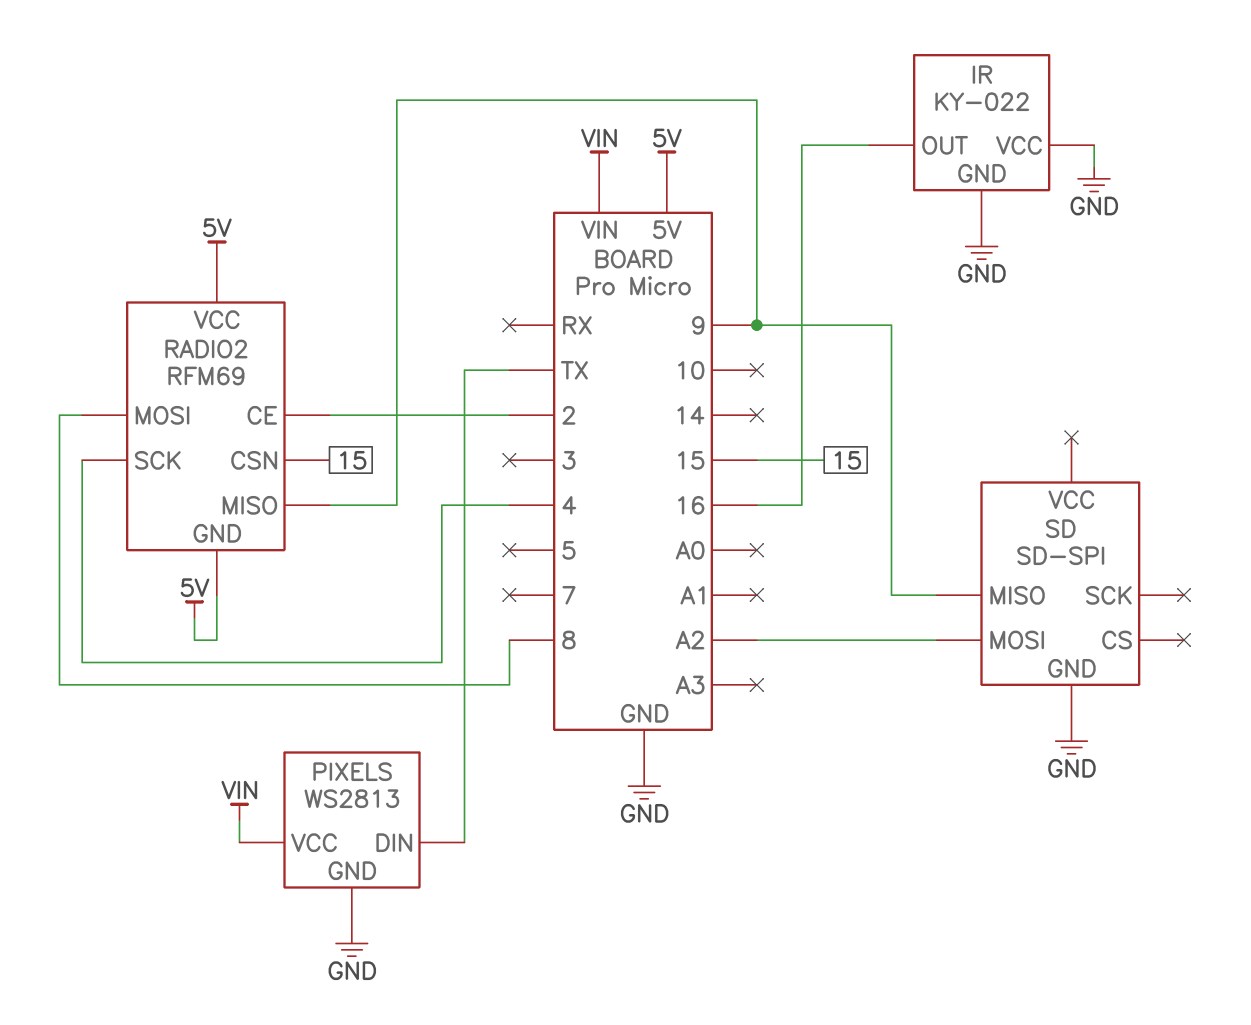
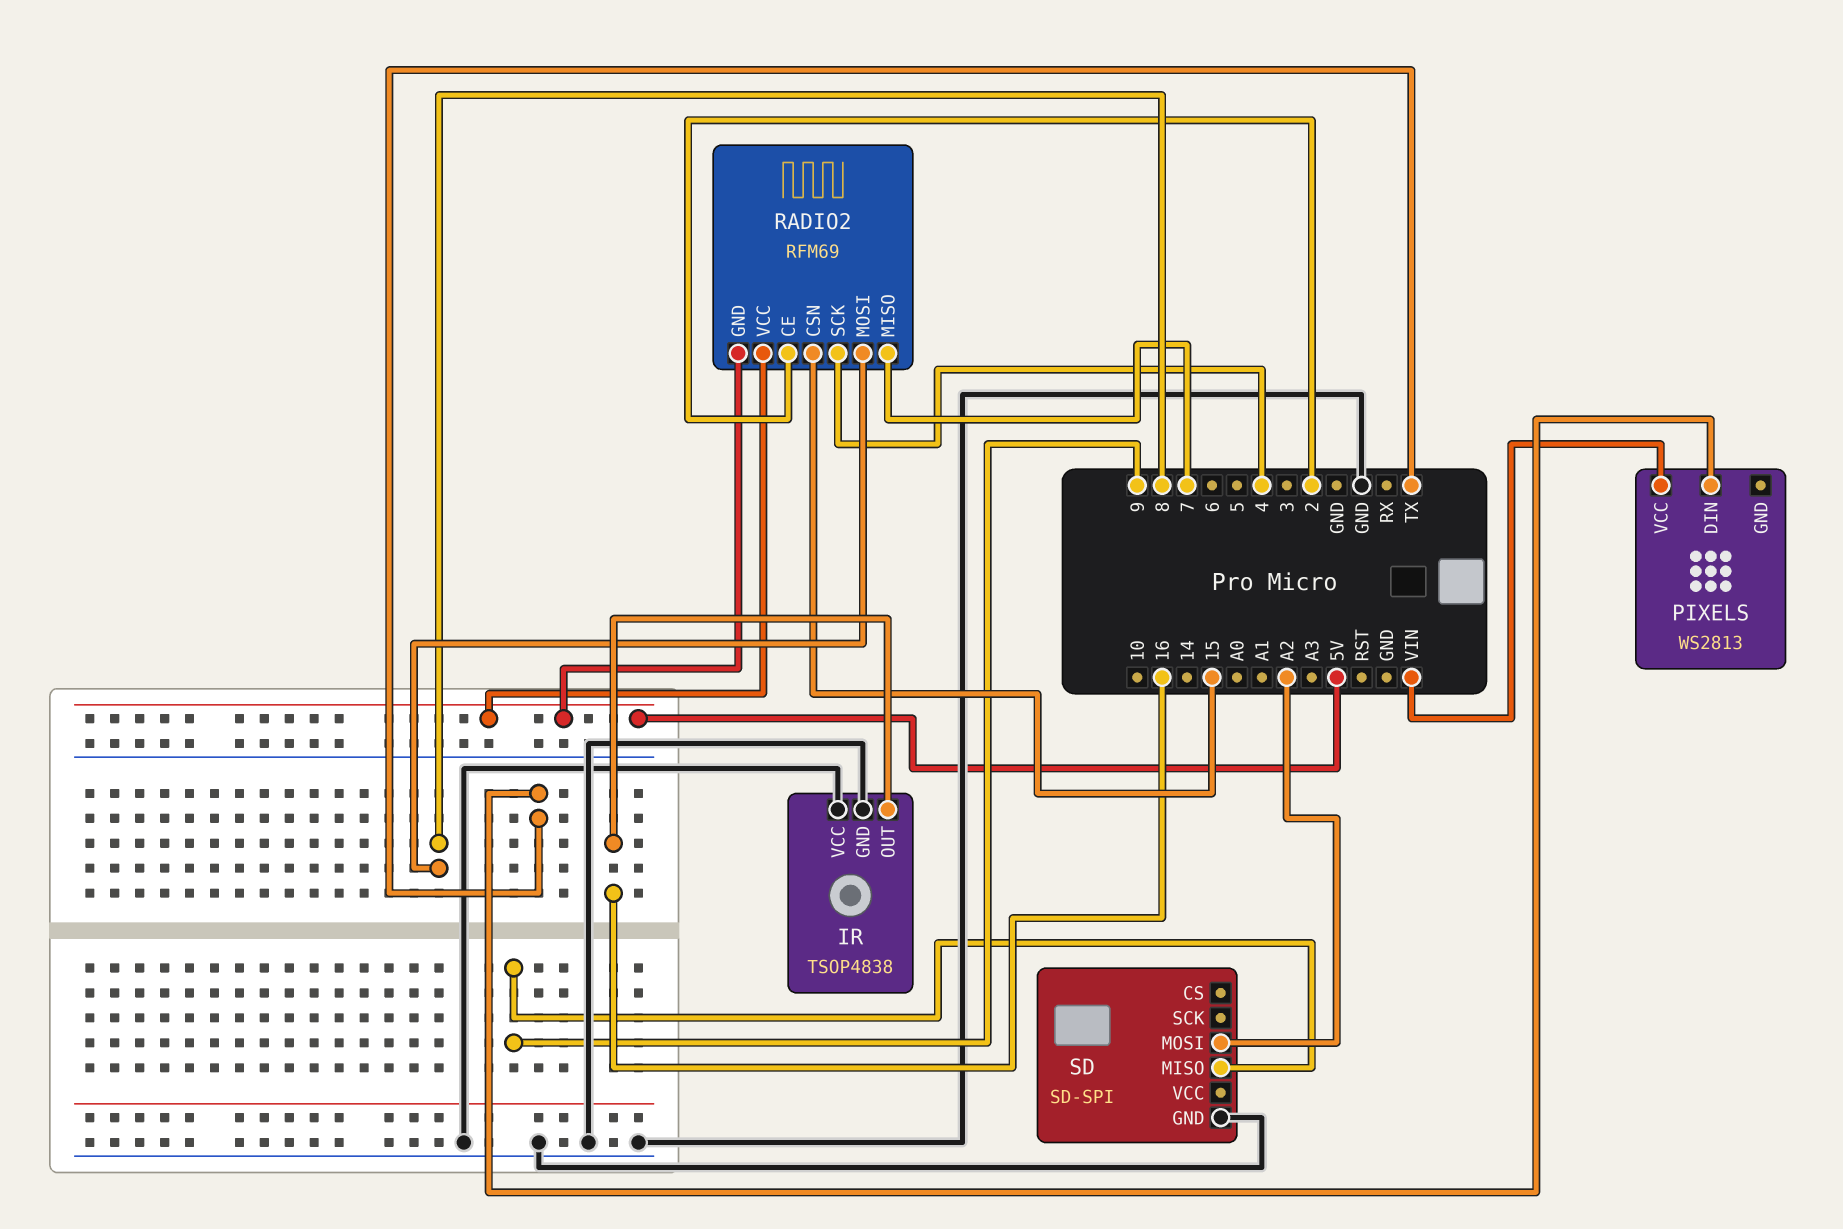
IR: KY-022 -> TSOP4838
PIXELS pin GND: GND -> none
RADIO2 pin MISO: 9 -> 7

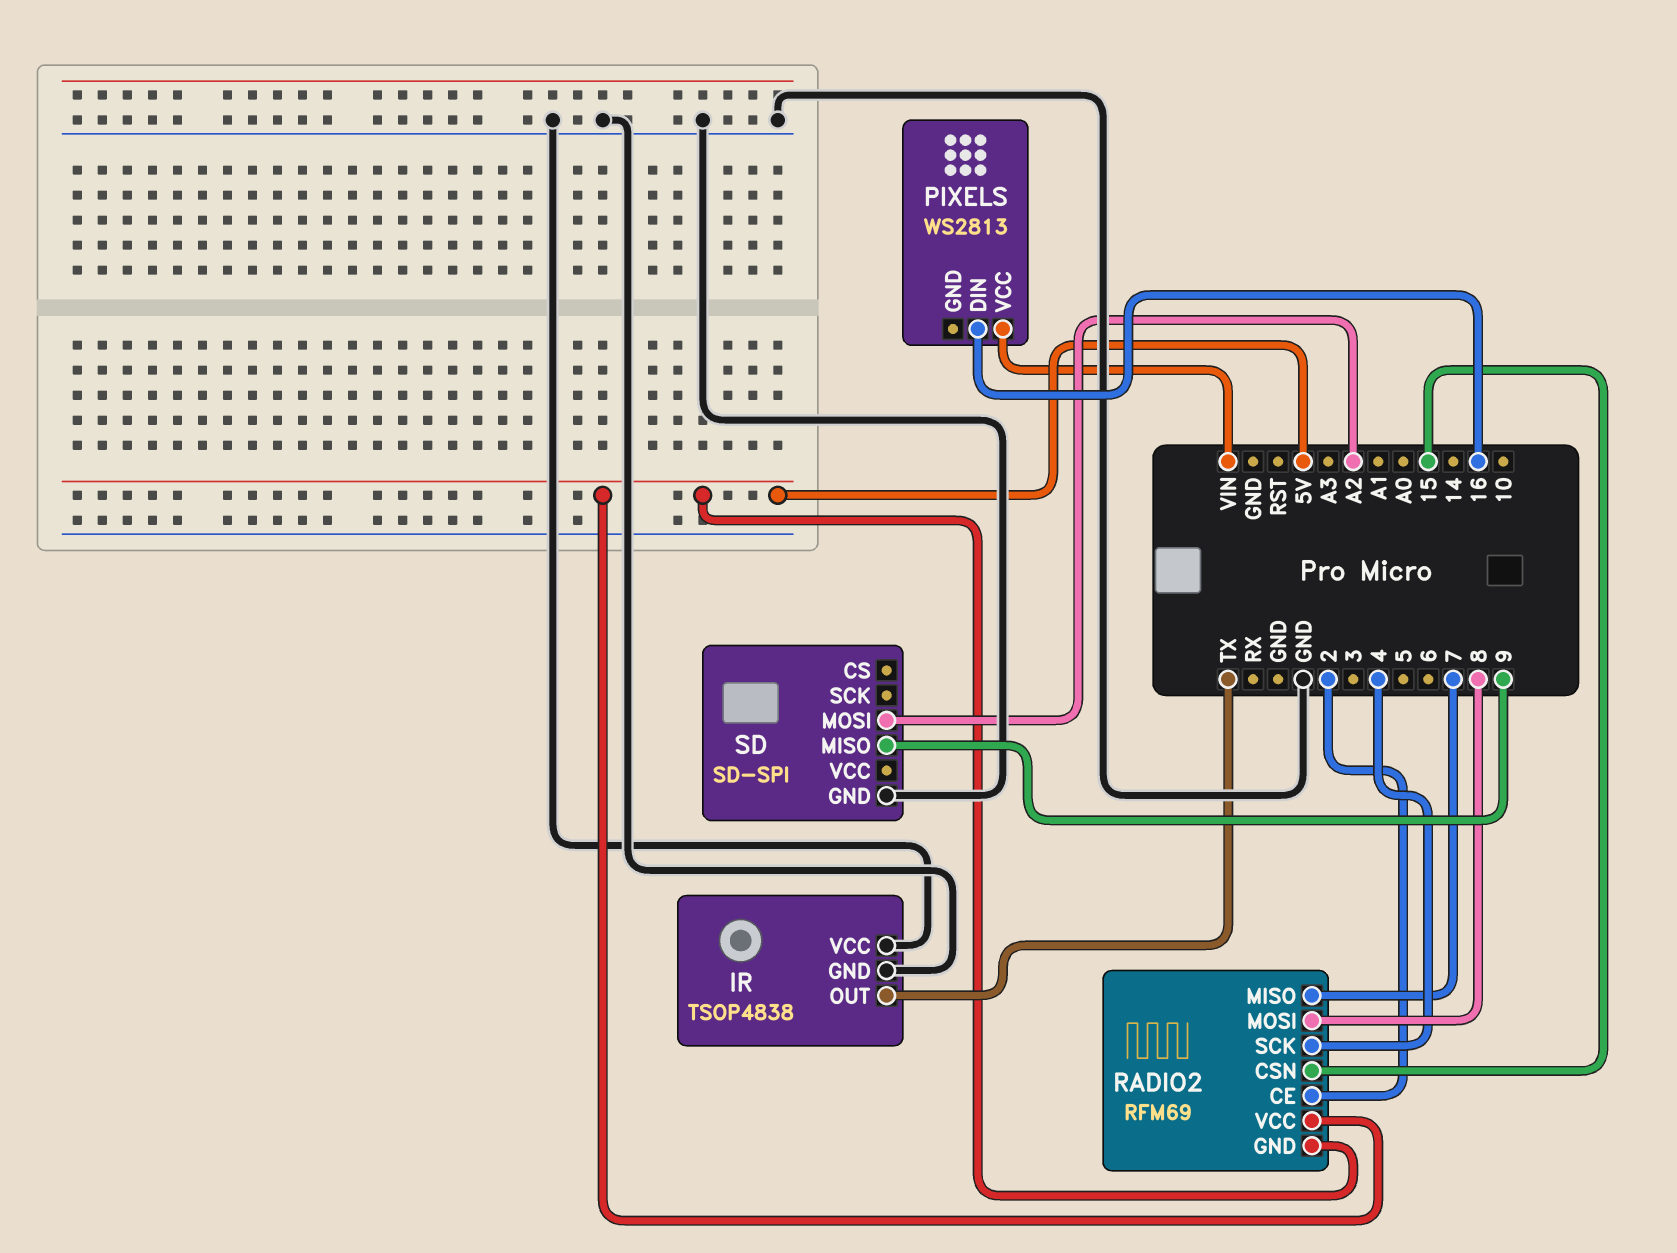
IR pin OUT: 16 -> TX
PIXELS pin DIN: TX -> 16

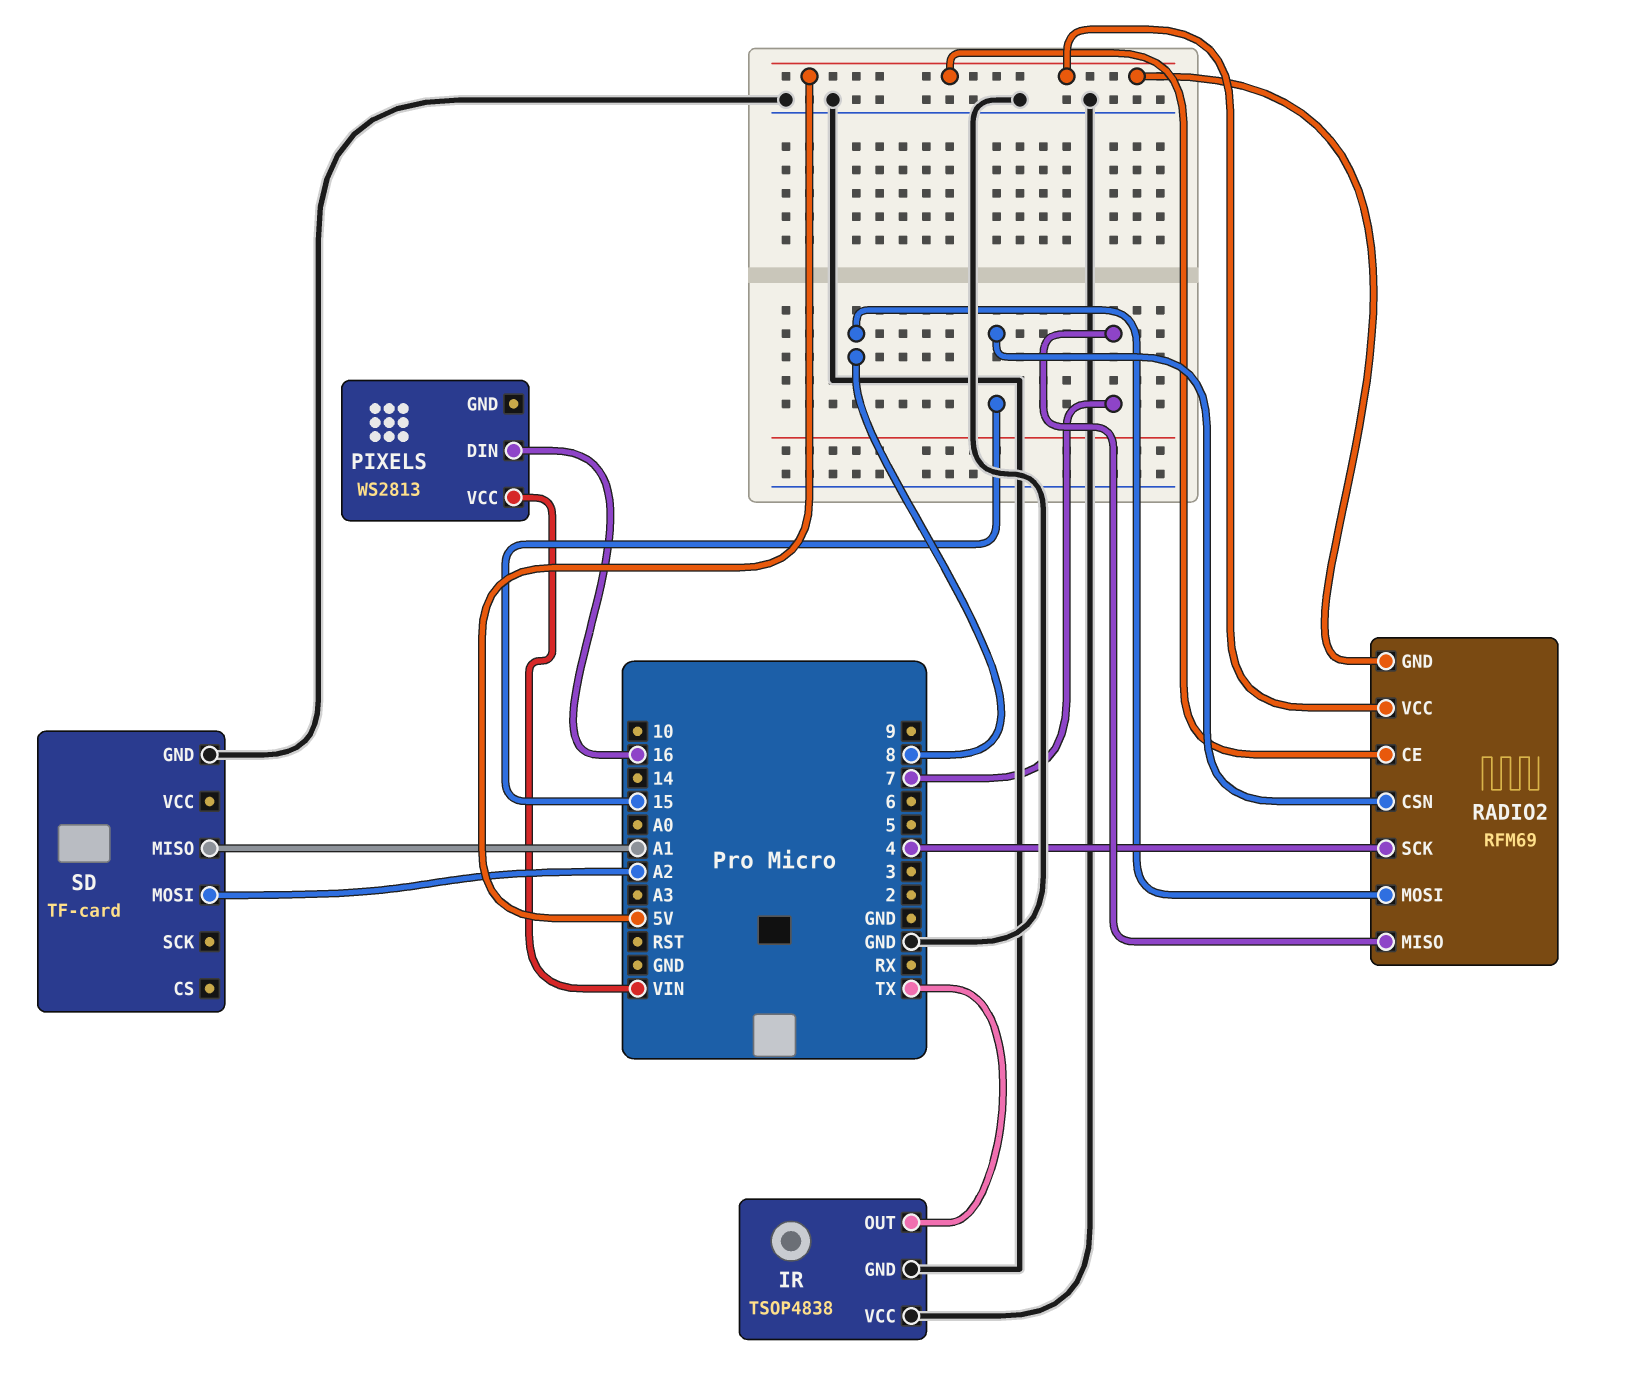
RADIO2 pin CE: 2 -> 5V
SD: SD-SPI -> TF-card
SD pin MISO: 9 -> A1

